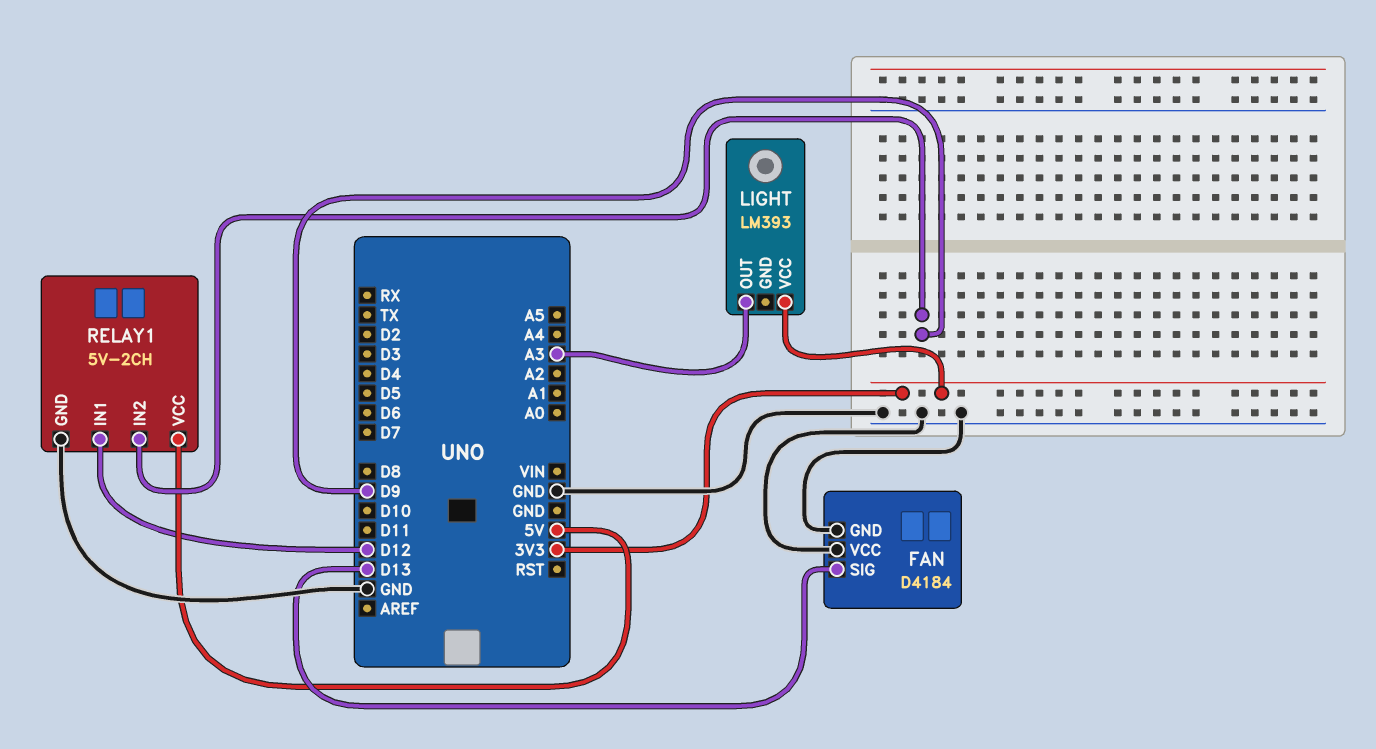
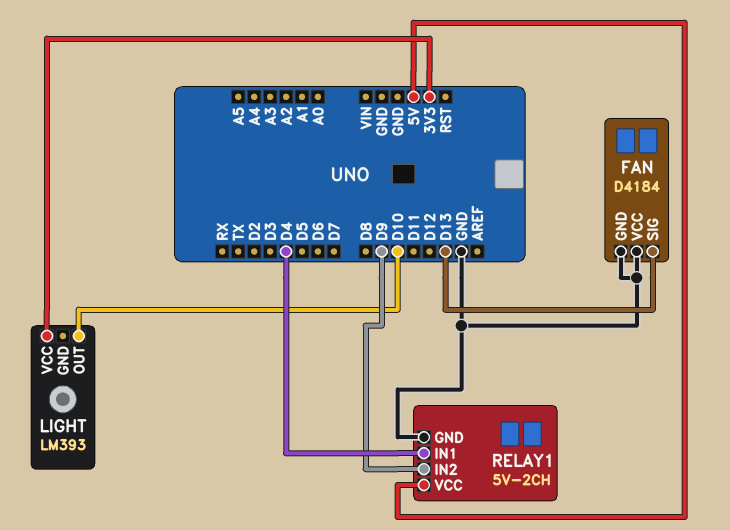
LIGHT pin OUT: A3 -> D10
RELAY1 pin IN1: D12 -> D4

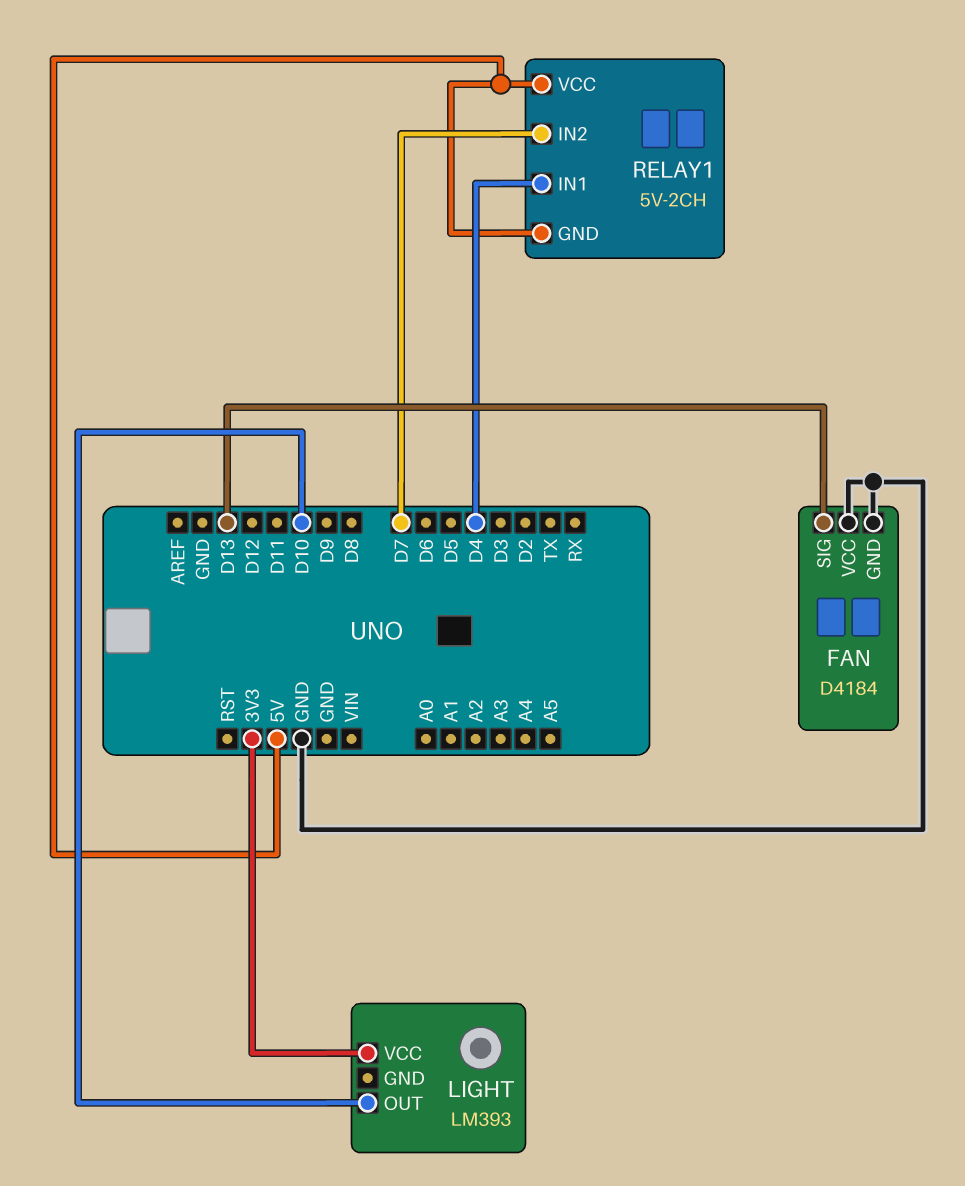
RELAY1 pin GND: GND -> 5V
RELAY1 pin IN2: D9 -> D7

